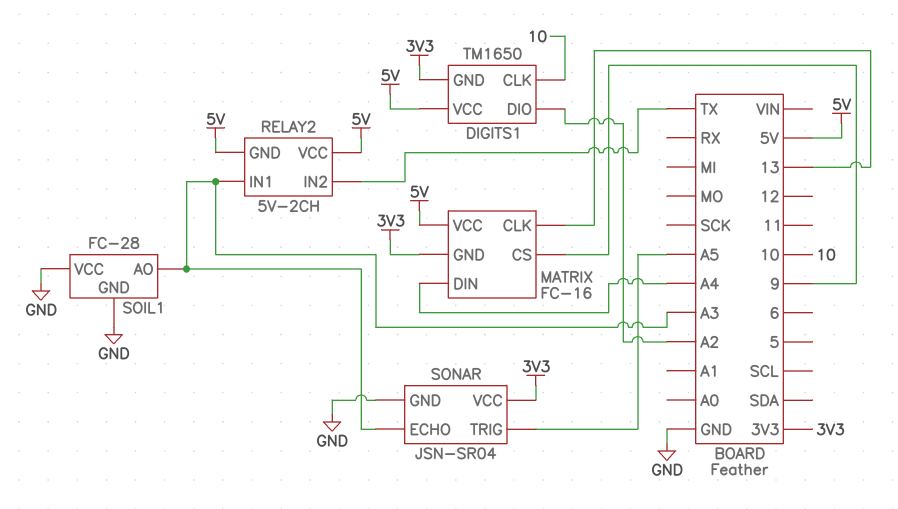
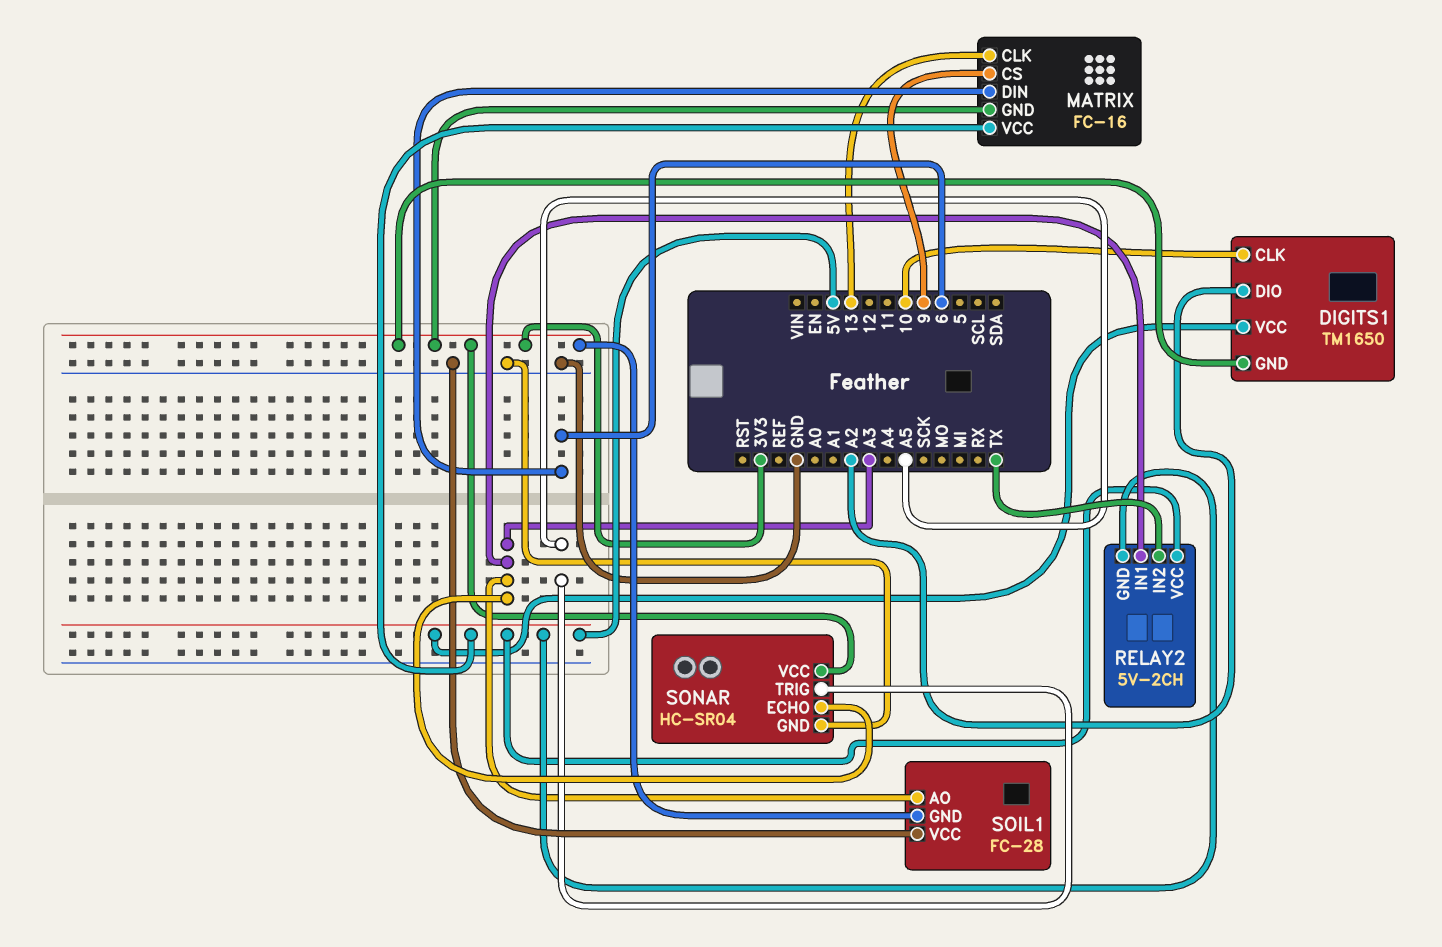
MATRIX pin DIN: A4 -> 6
SOIL1 pin GND: GND -> 3V3
SONAR: JSN-SR04 -> HC-SR04

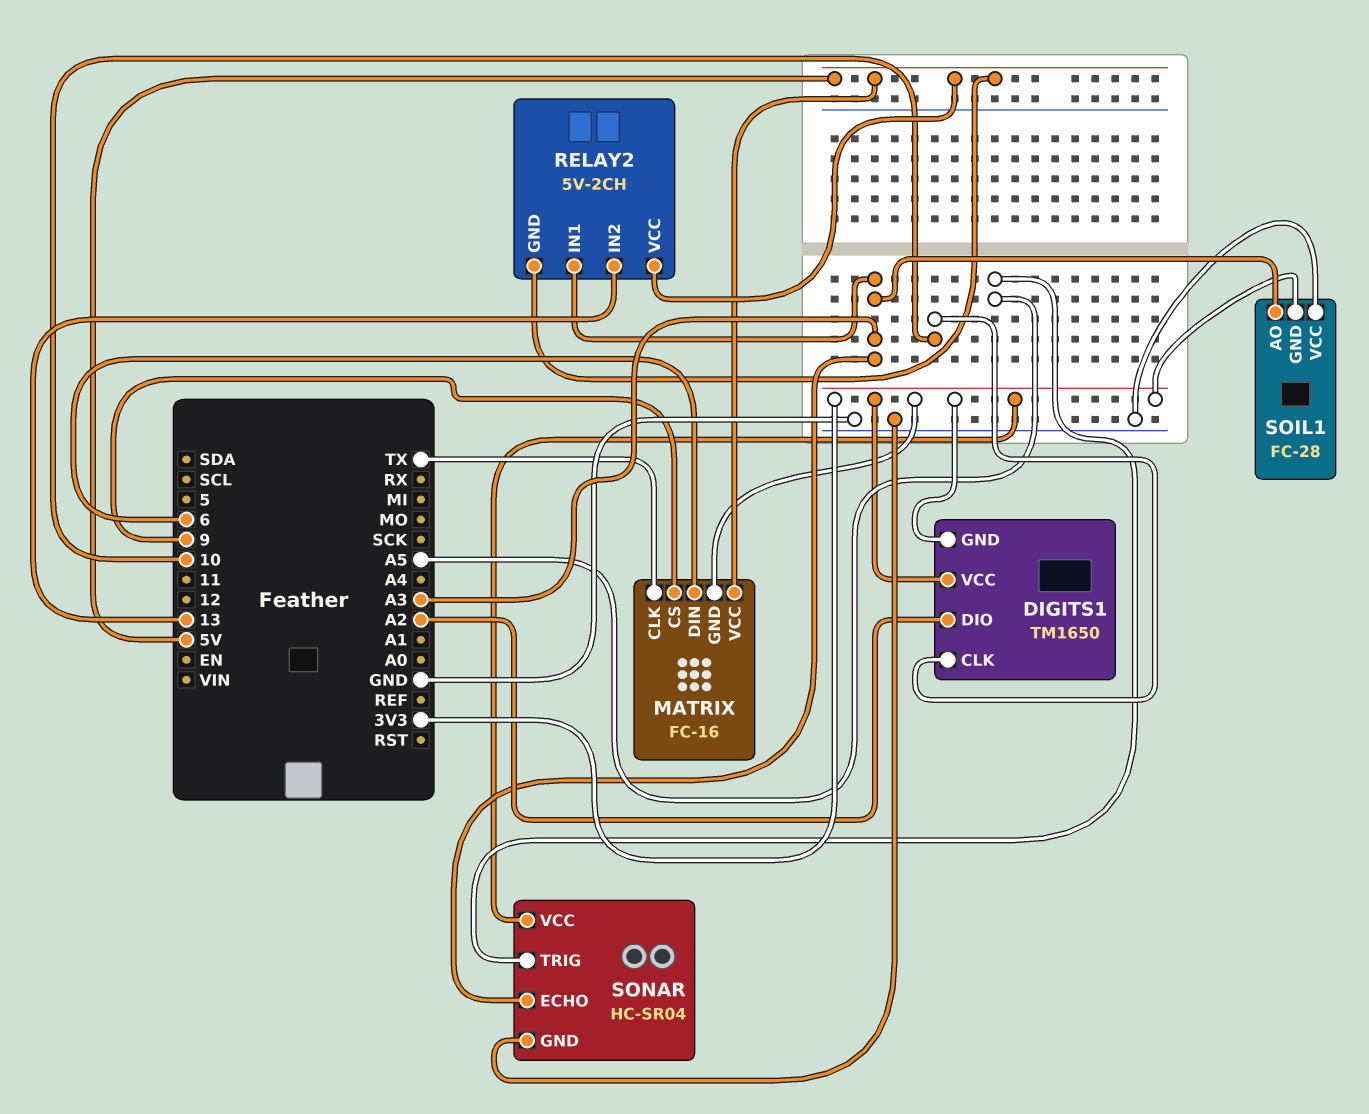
DIGITS1 pin VCC: 5V -> 3V3
MATRIX pin CLK: 13 -> TX
RELAY2 pin IN2: TX -> 13

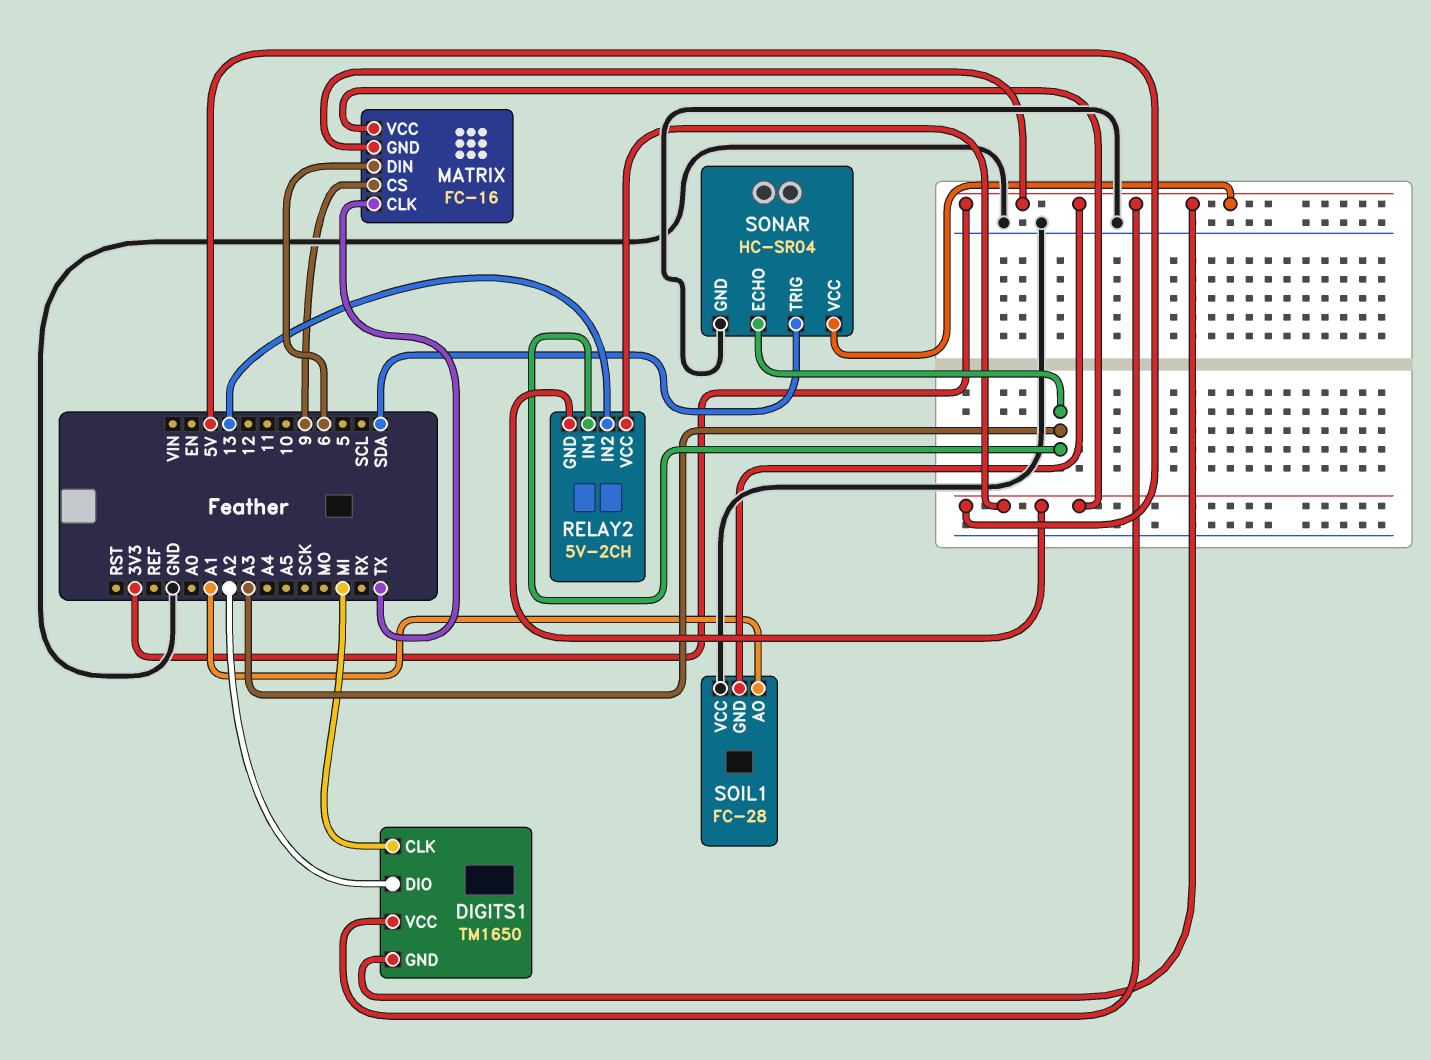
DIGITS1 pin CLK: 10 -> MI
SOIL1 pin AO: A3 -> A1
SONAR pin TRIG: A5 -> SDA

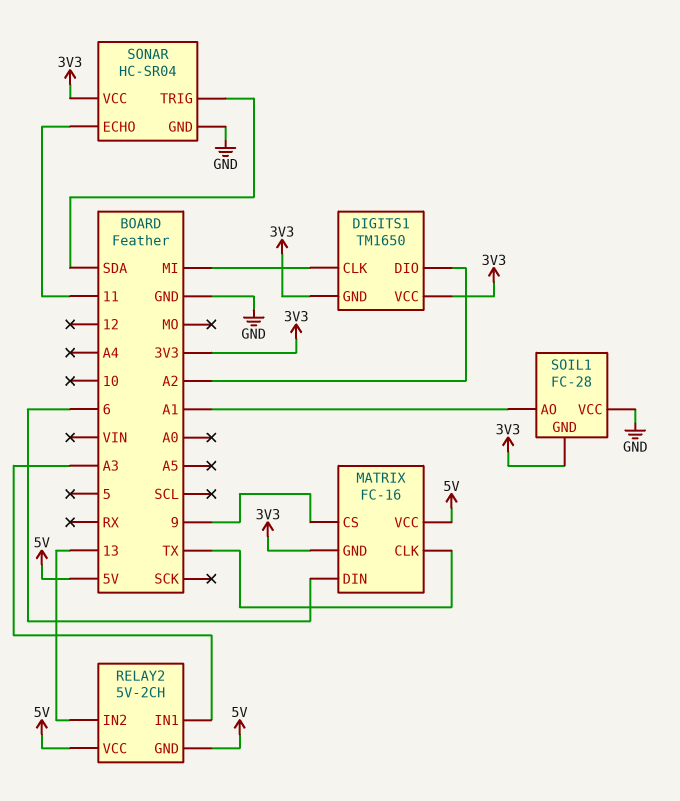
SONAR pin ECHO: A3 -> 11

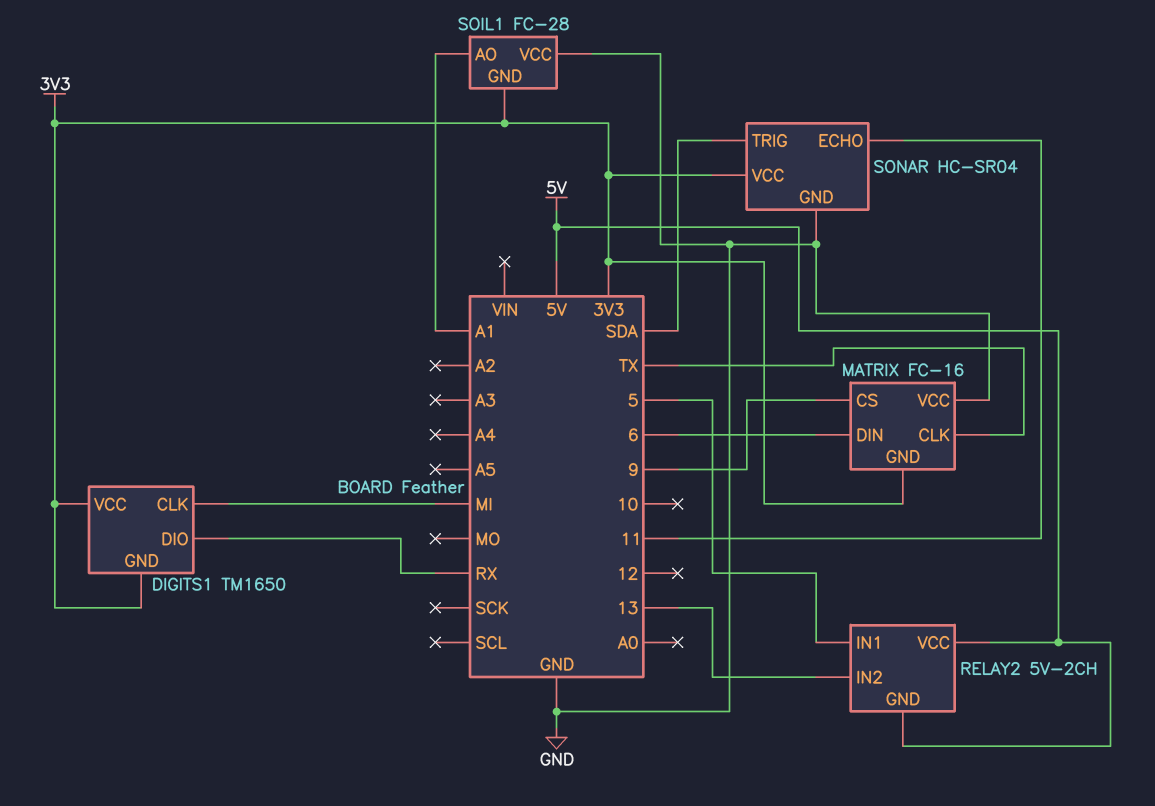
DIGITS1 pin DIO: A2 -> RX
MATRIX pin VCC: 5V -> GND
RELAY2 pin IN1: A3 -> 5

